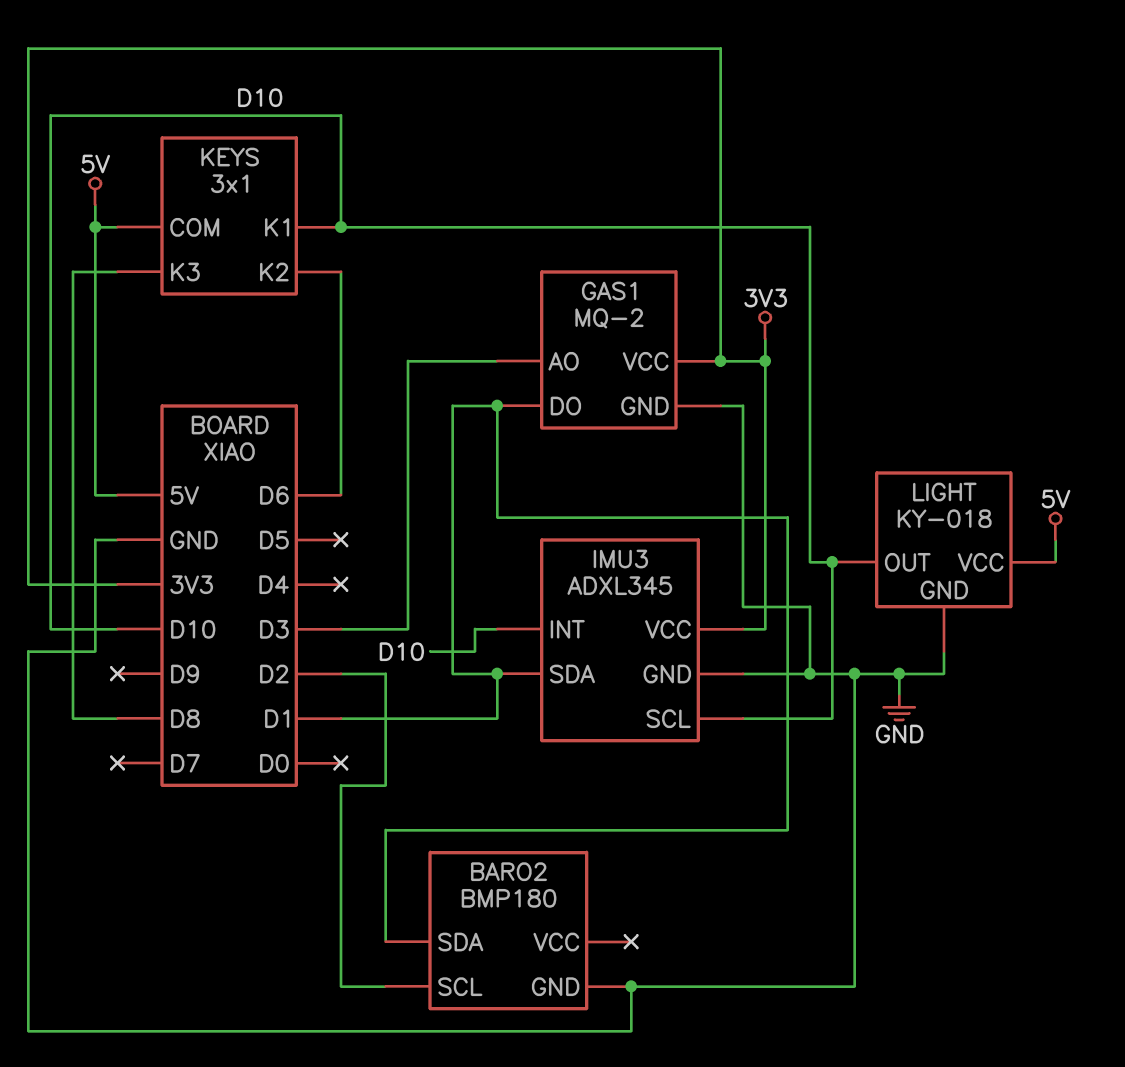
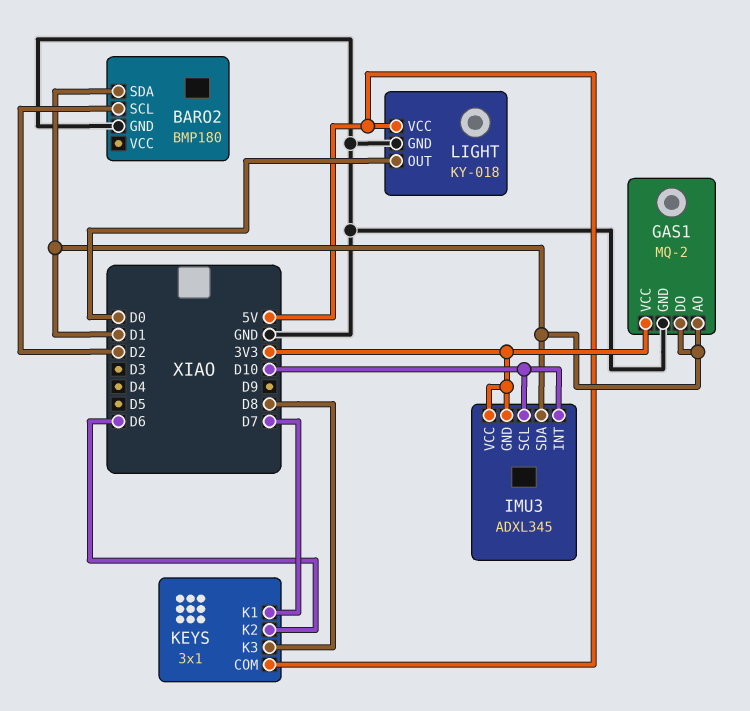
GAS1 pin AO: D3 -> D1
IMU3 pin GND: GND -> 3V3
KEYS pin K1: D10 -> D7
LIGHT pin OUT: D10 -> D0

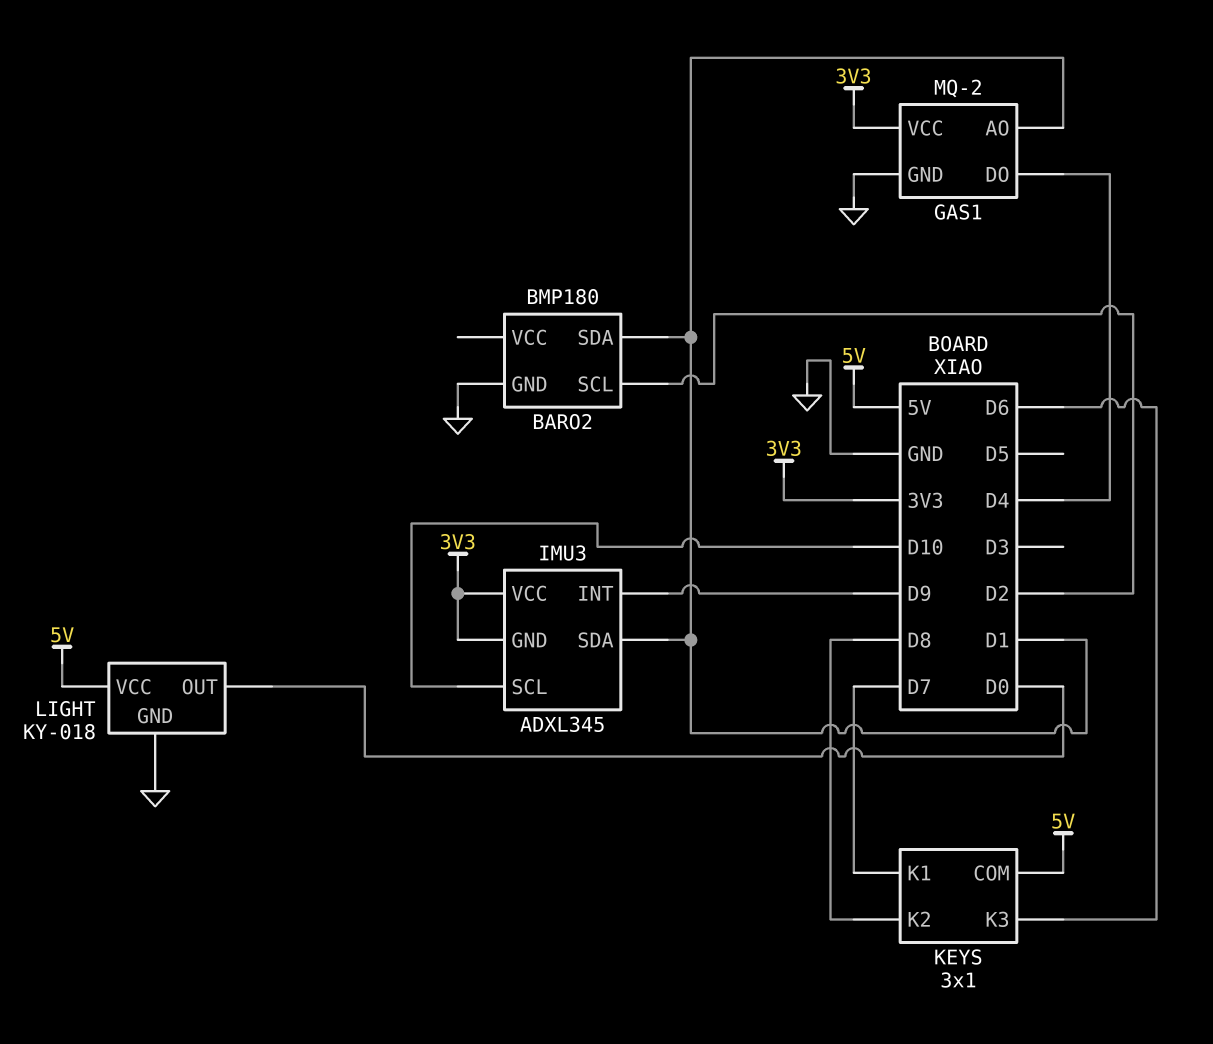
GAS1 pin DO: D1 -> D4
IMU3 pin INT: D10 -> D9
KEYS pin K2: D6 -> D8
KEYS pin K3: D8 -> D6

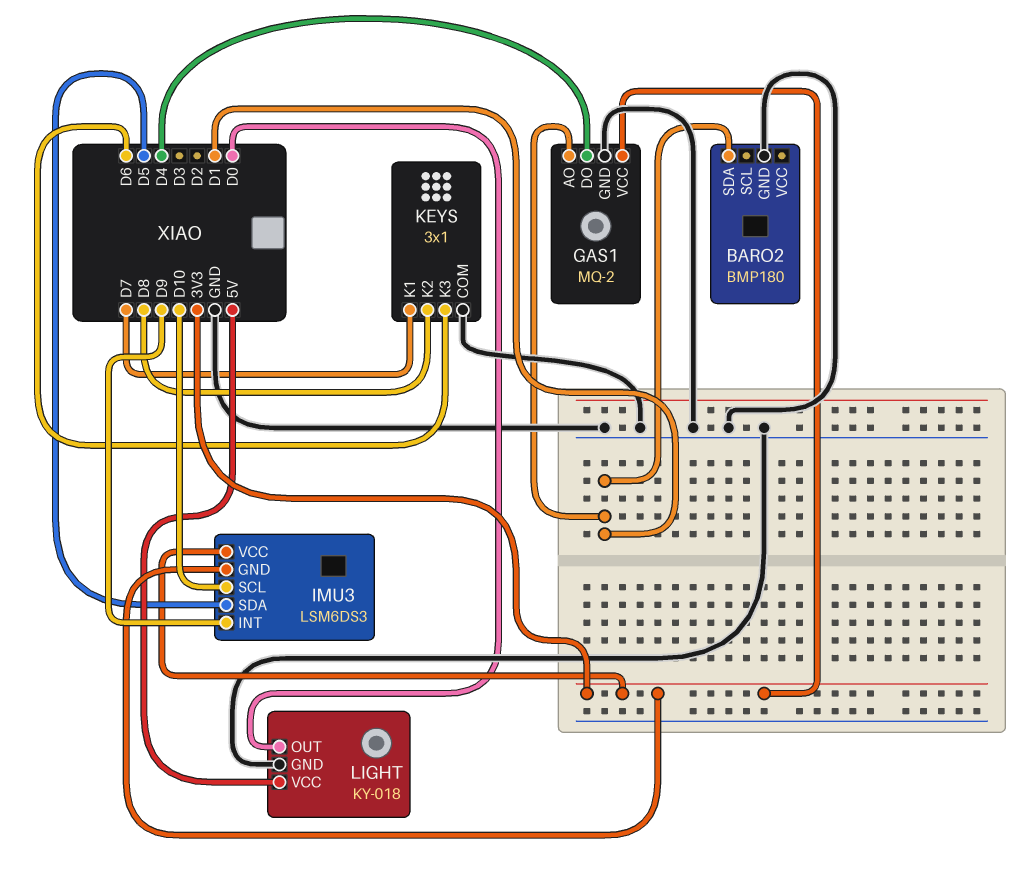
BARO2 pin SCL: D2 -> none
IMU3: ADXL345 -> LSM6DS3
IMU3 pin SDA: D1 -> D5
KEYS pin COM: 5V -> GND

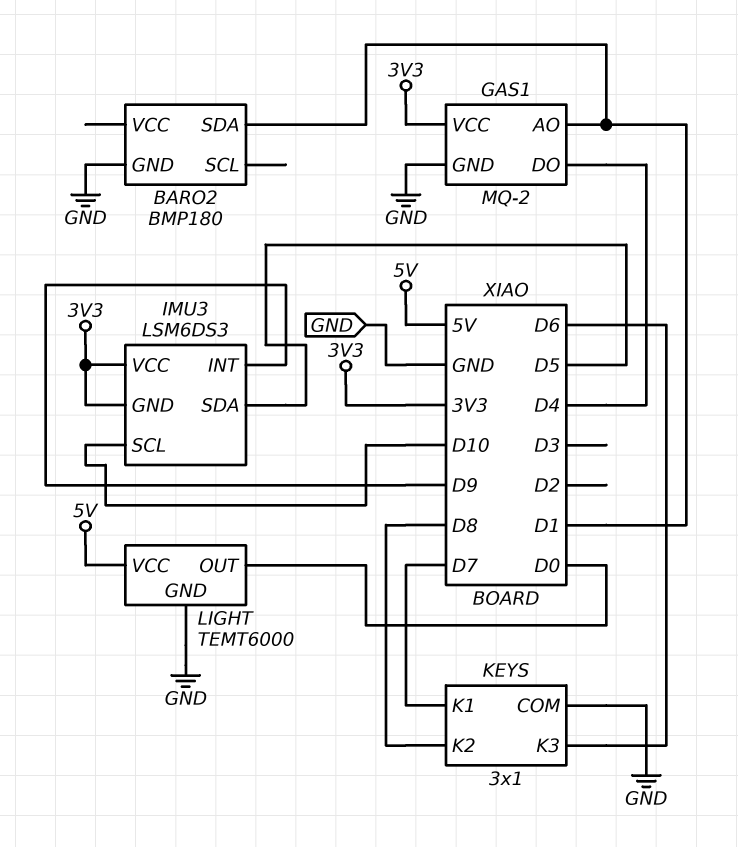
LIGHT: KY-018 -> TEMT6000

